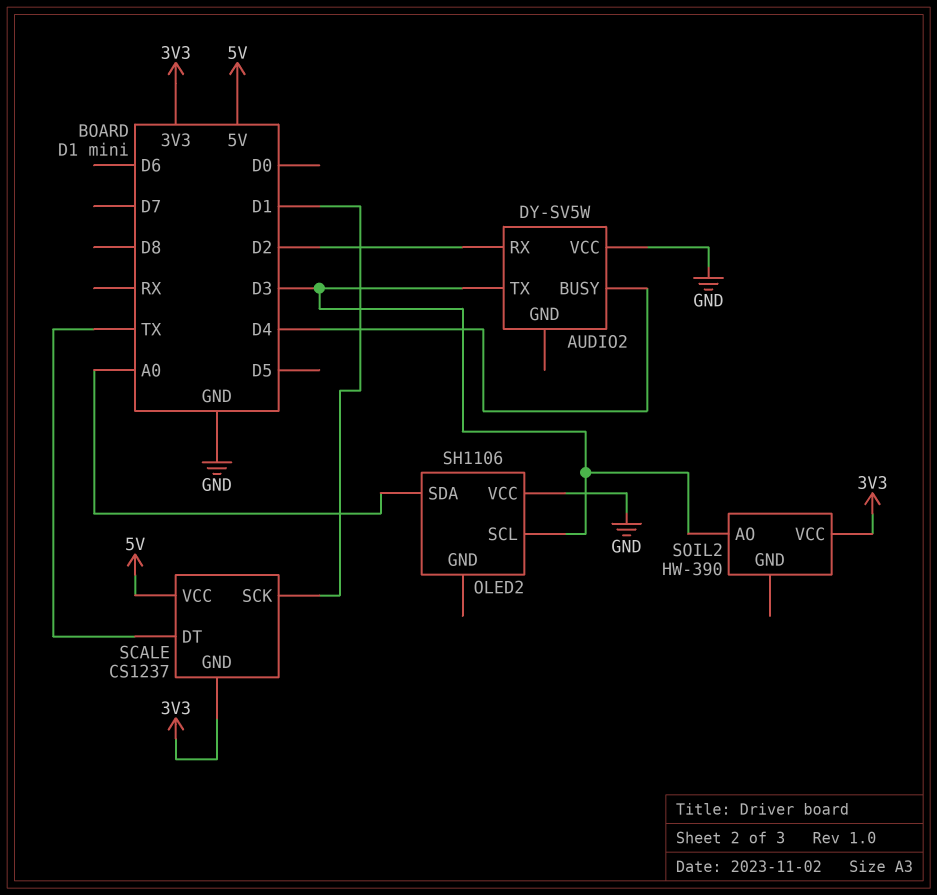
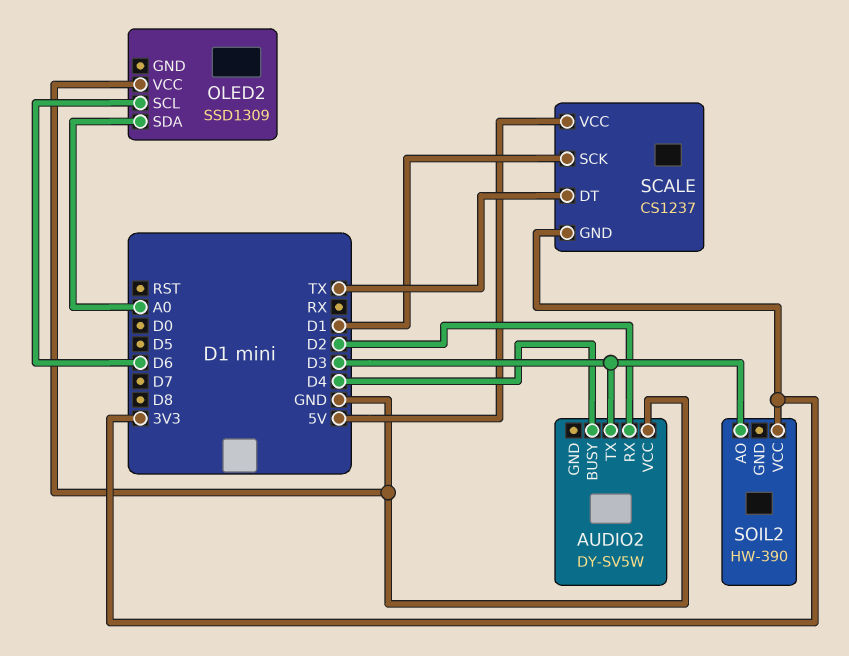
OLED2: SH1106 -> SSD1309
OLED2 pin SCL: D3 -> D6

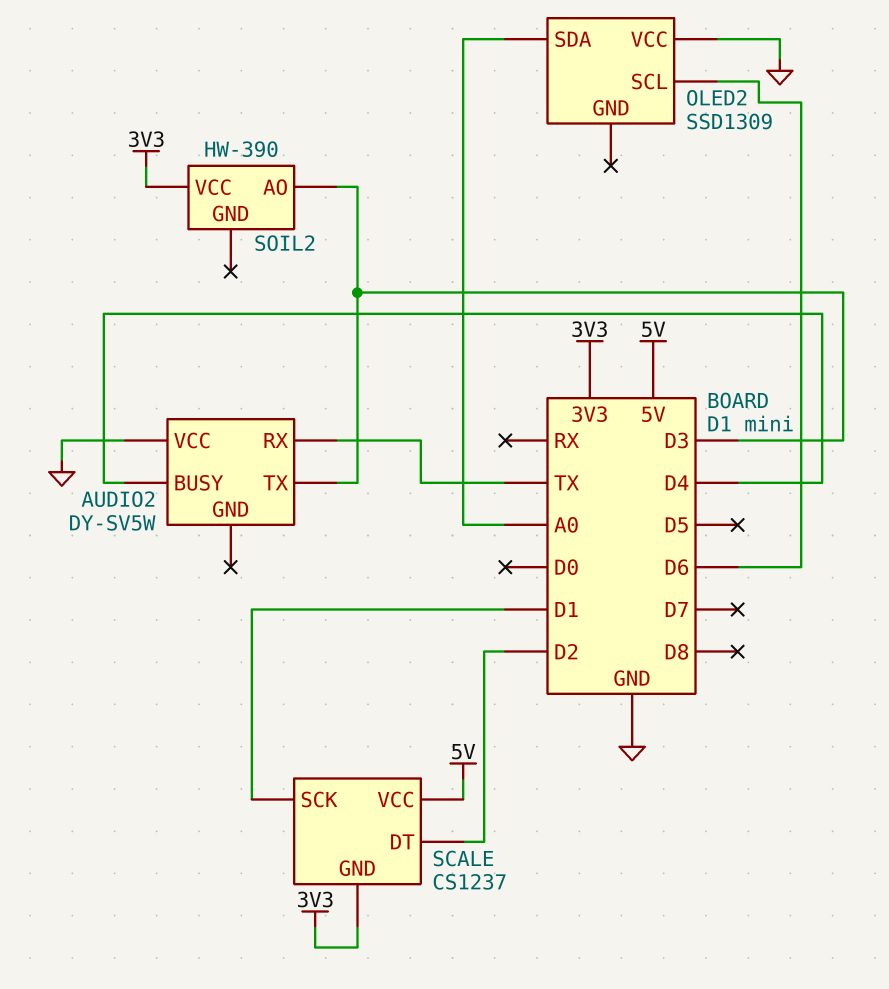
AUDIO2 pin RX: D2 -> TX
SCALE pin DT: TX -> D2

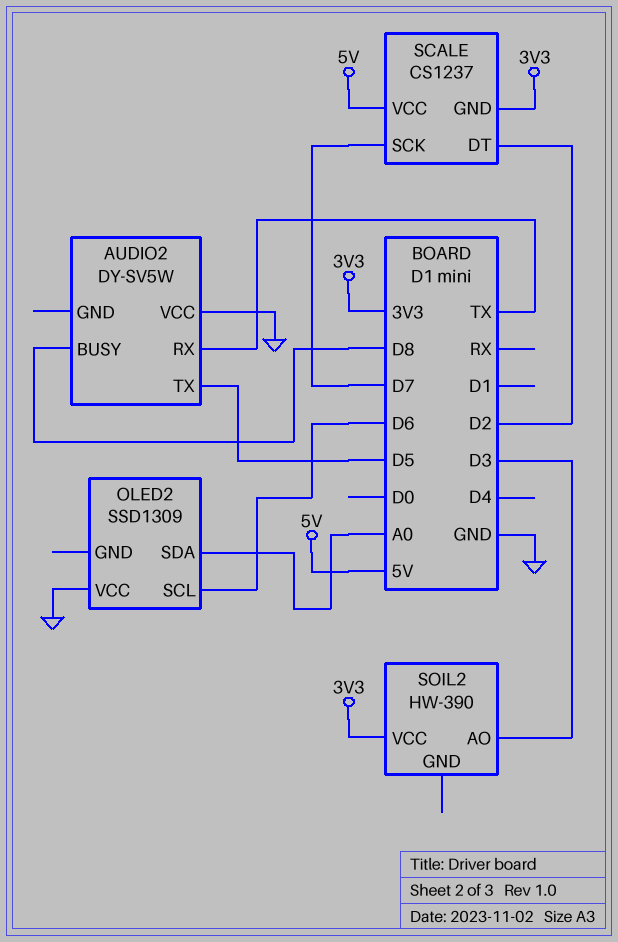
AUDIO2 pin BUSY: D4 -> D8
AUDIO2 pin TX: D3 -> D5
SCALE pin SCK: D1 -> D7

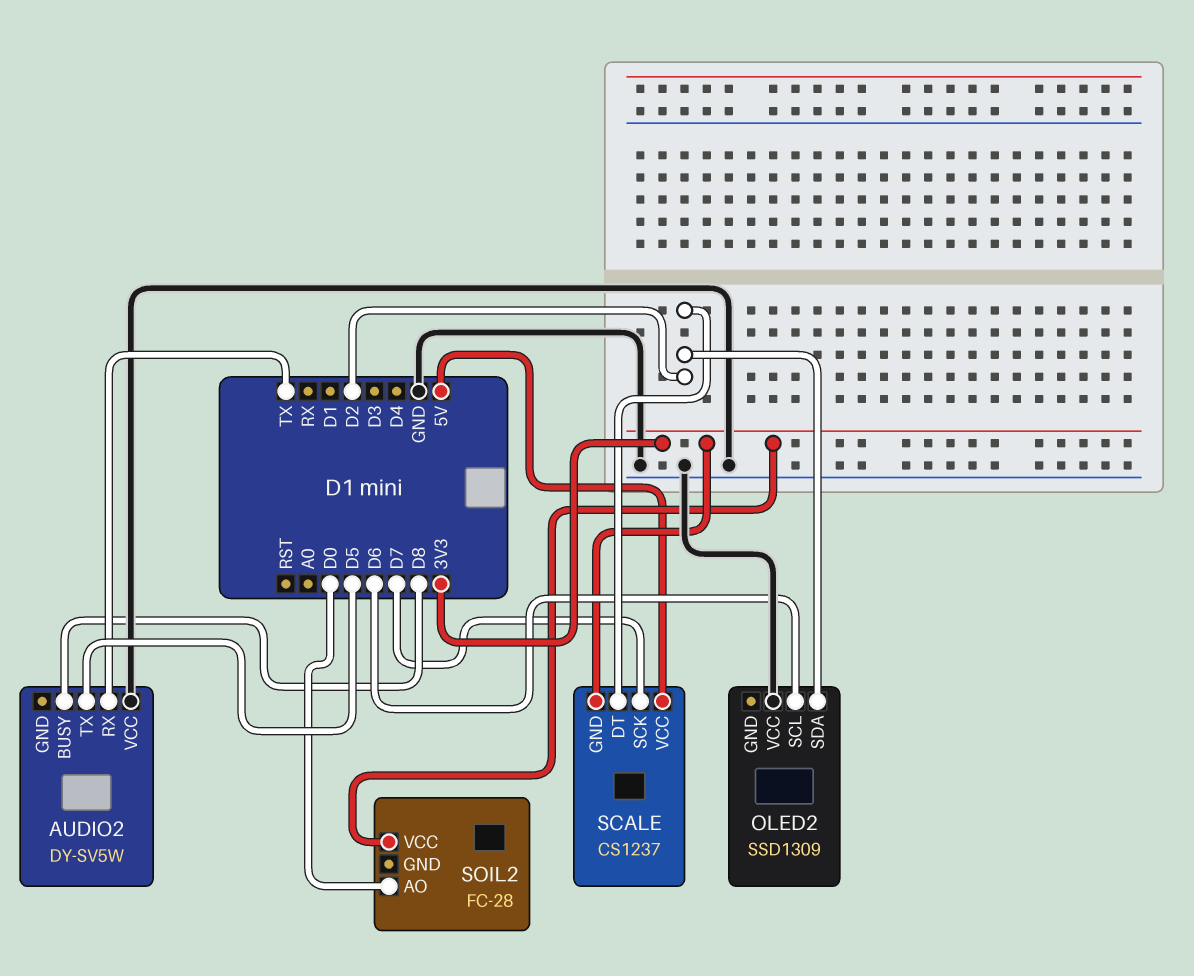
OLED2 pin SDA: A0 -> D2
SOIL2: HW-390 -> FC-28
SOIL2 pin AO: D3 -> D0

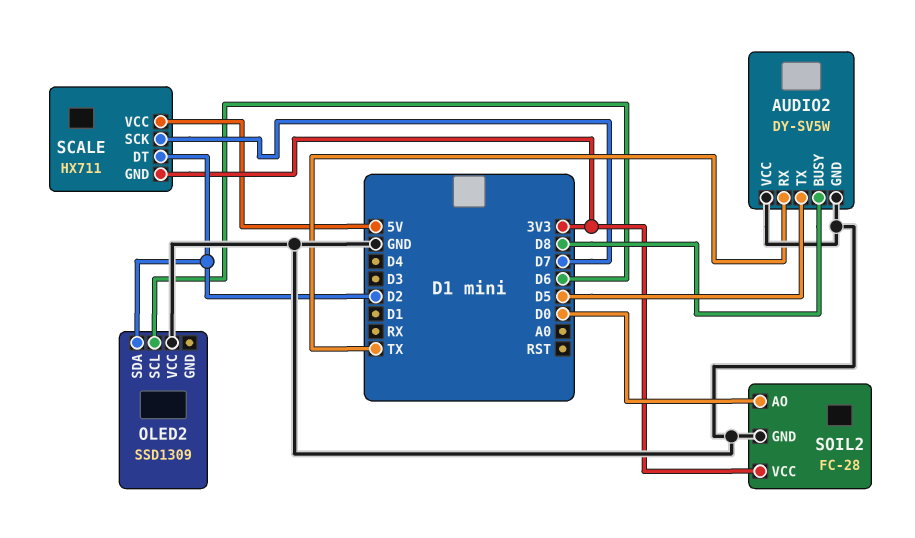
AUDIO2 pin GND: none -> GND
SCALE: CS1237 -> HX711
SOIL2 pin GND: none -> GND

